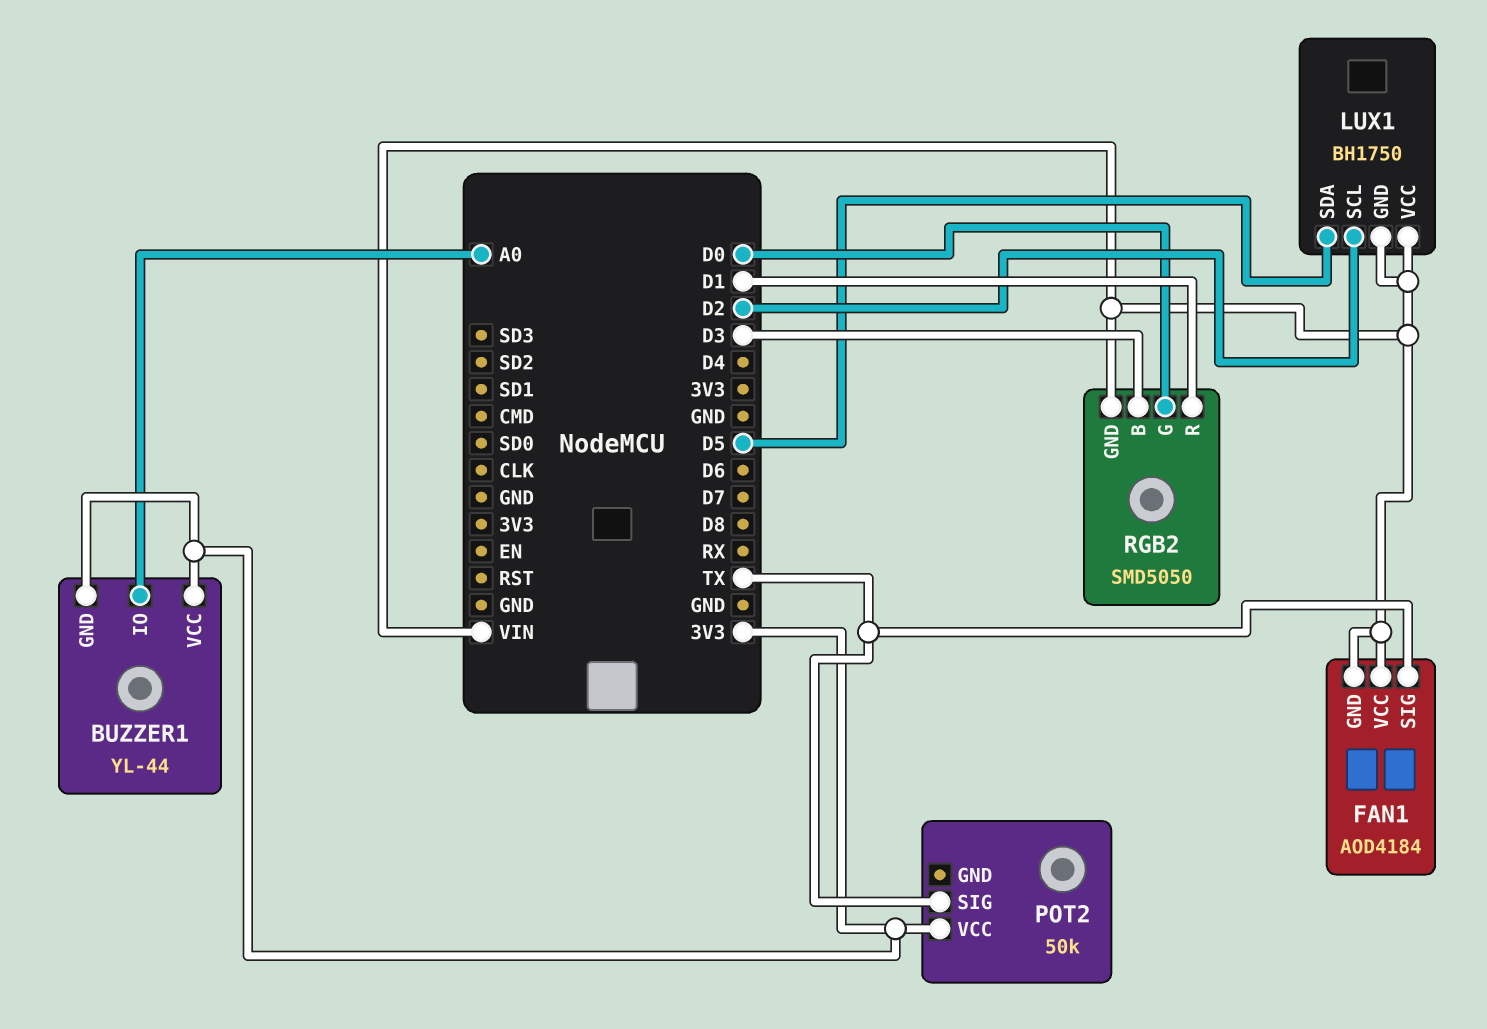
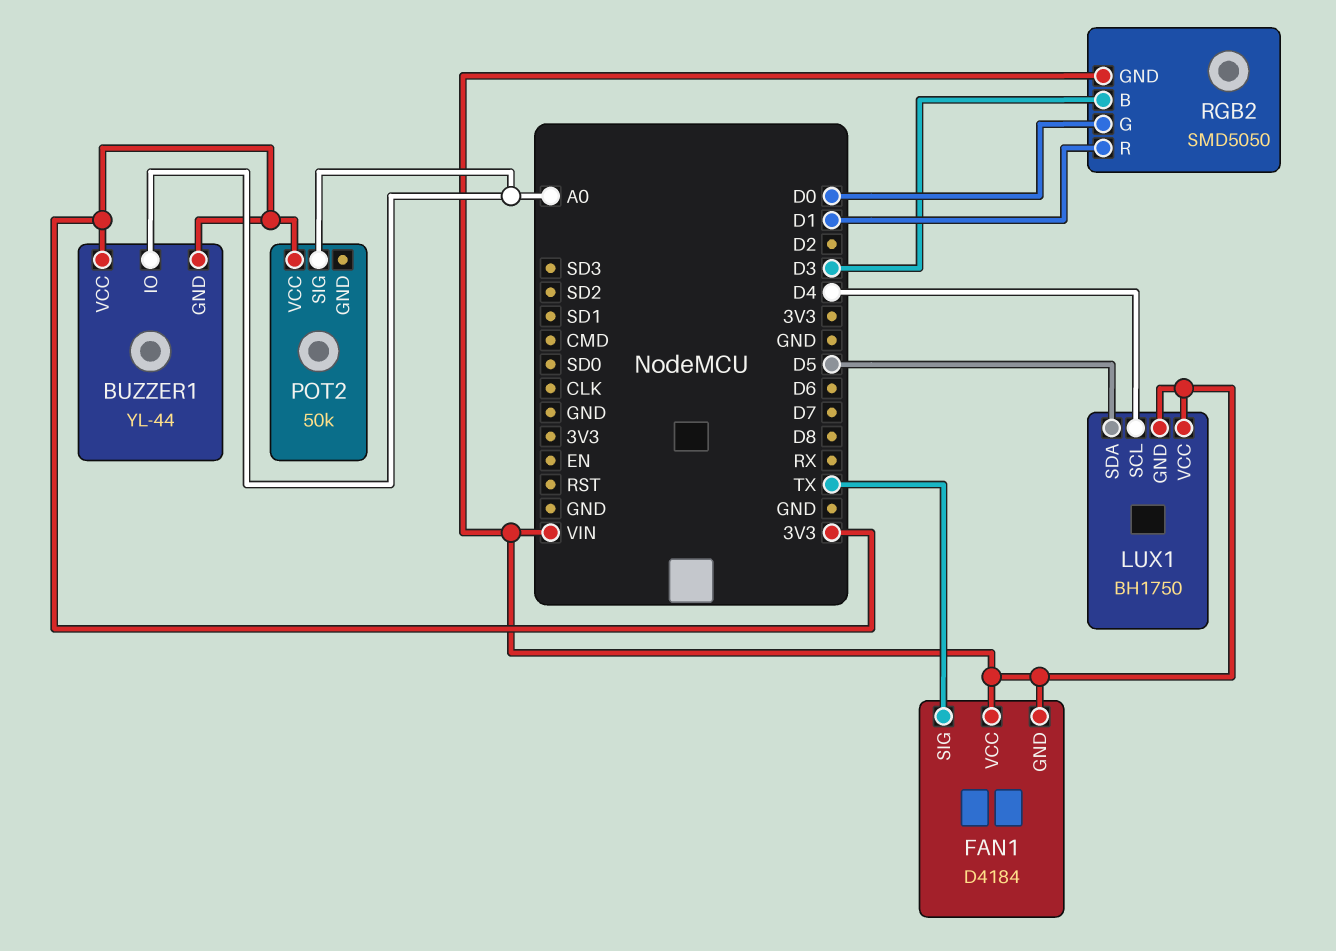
FAN1: AOD4184 -> D4184
LUX1 pin SCL: D2 -> D4
POT2 pin SIG: TX -> A0

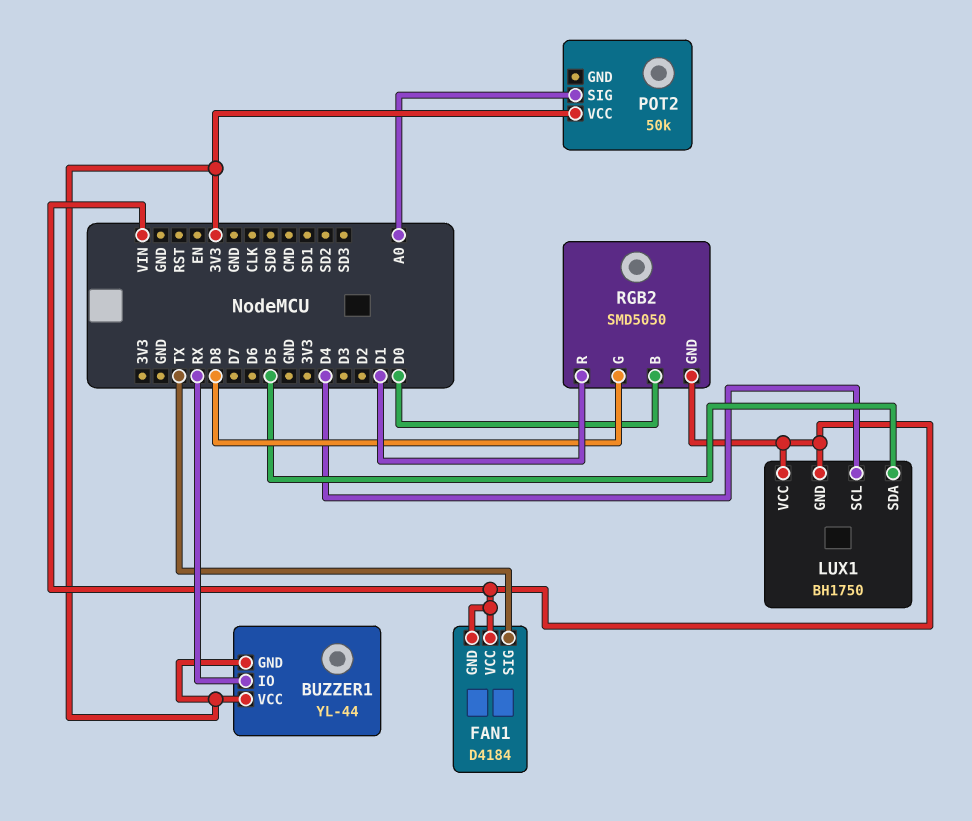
BUZZER1 pin IO: A0 -> RX
RGB2 pin B: D3 -> D0
RGB2 pin G: D0 -> D8

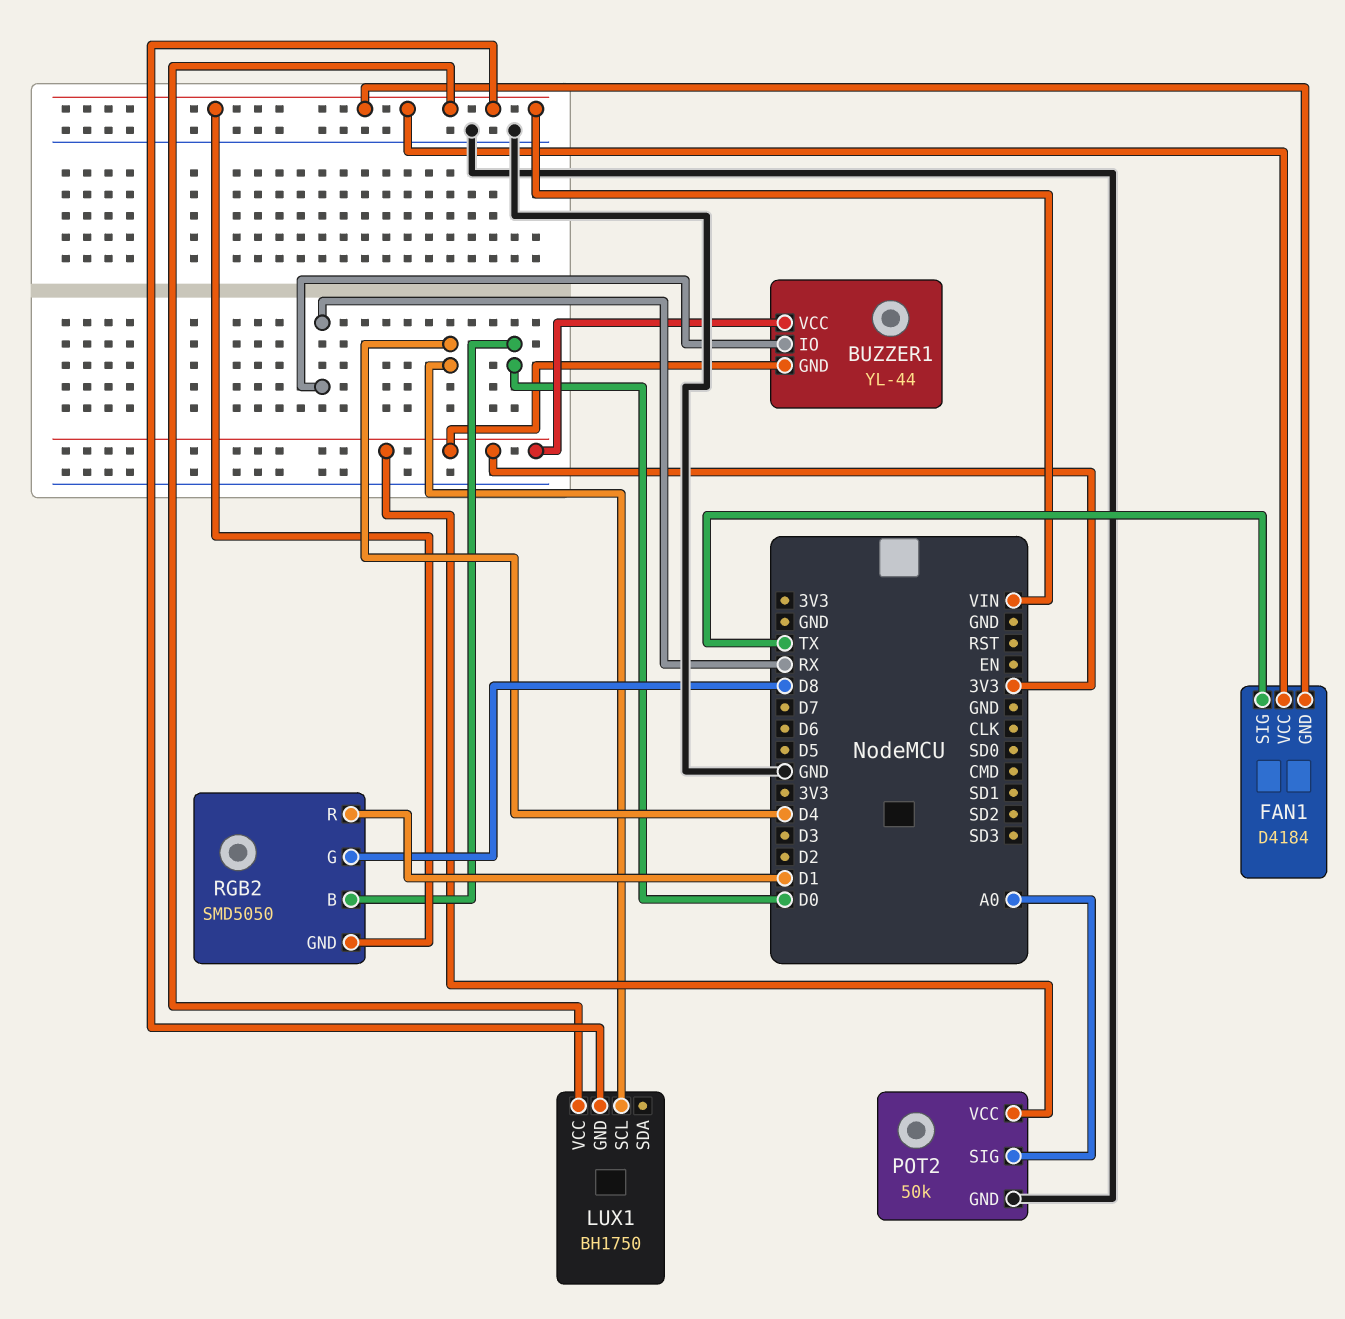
LUX1 pin SDA: D5 -> none
POT2 pin GND: none -> GND

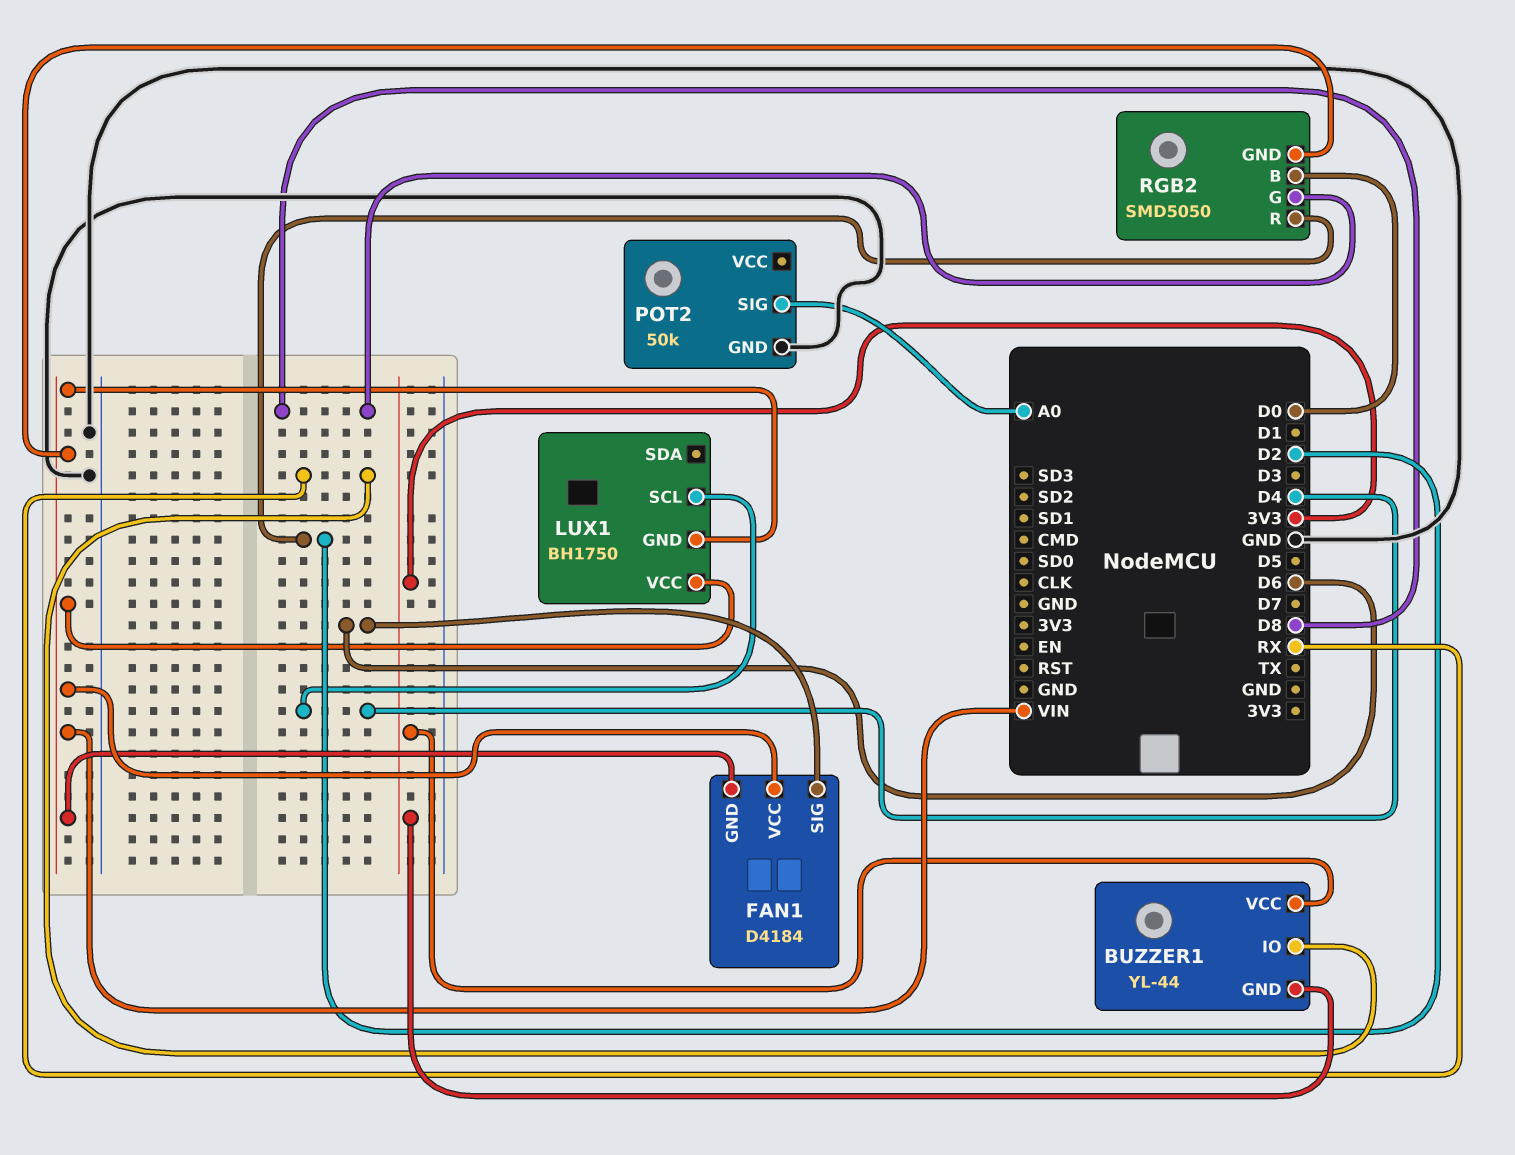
FAN1 pin SIG: TX -> D6
POT2 pin VCC: 3V3 -> none
RGB2 pin R: D1 -> D2

